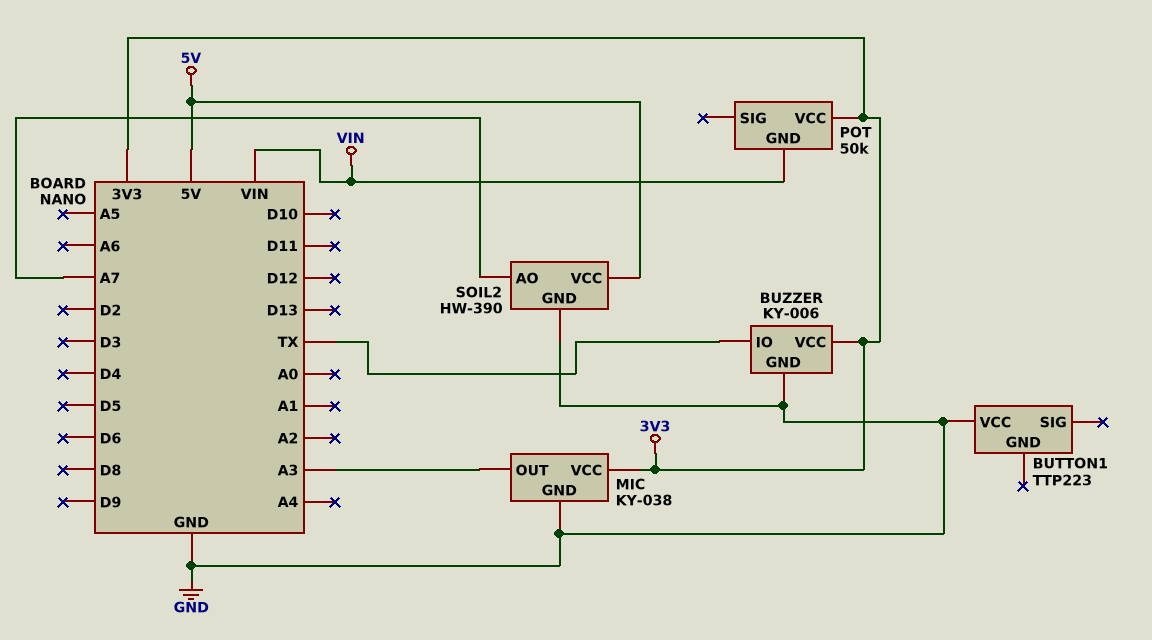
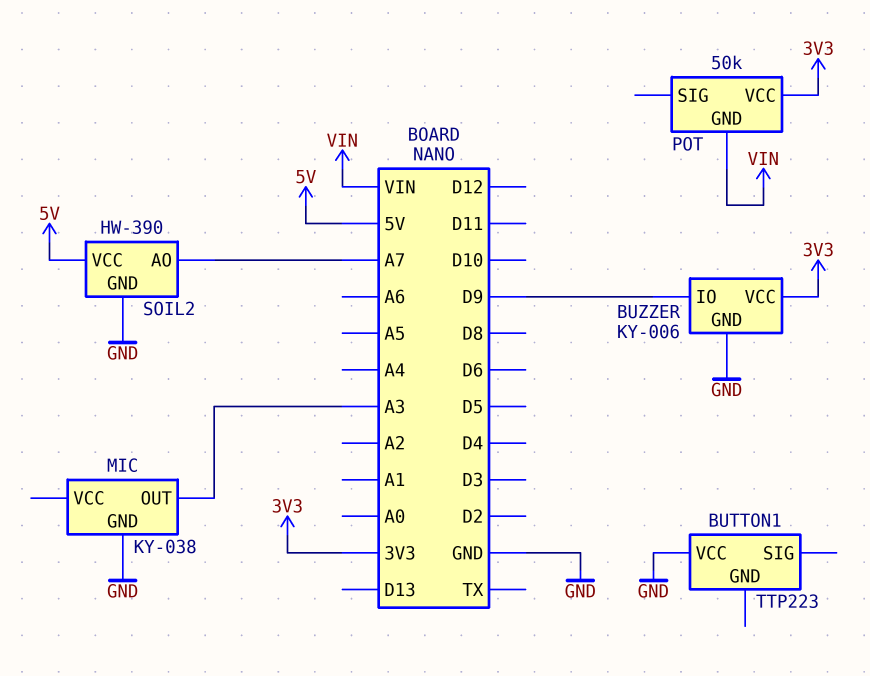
BUZZER pin IO: TX -> D9
MIC pin VCC: 3V3 -> none

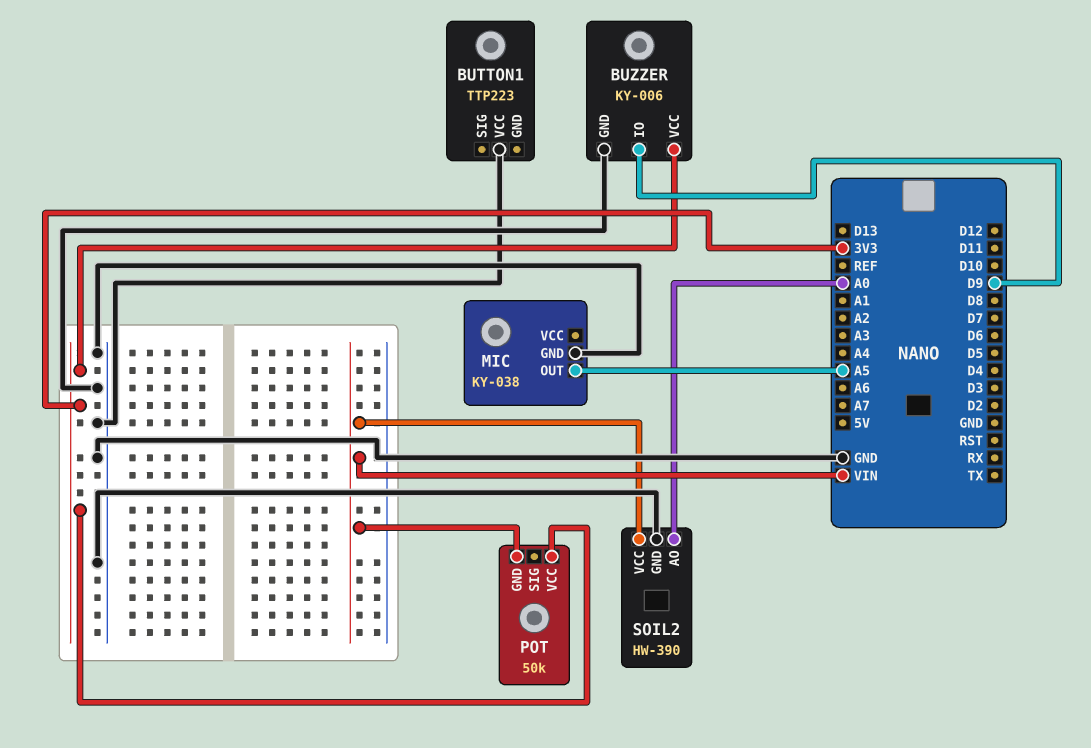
MIC pin OUT: A3 -> A5
SOIL2 pin AO: A7 -> A0
SOIL2 pin VCC: 5V -> VIN

